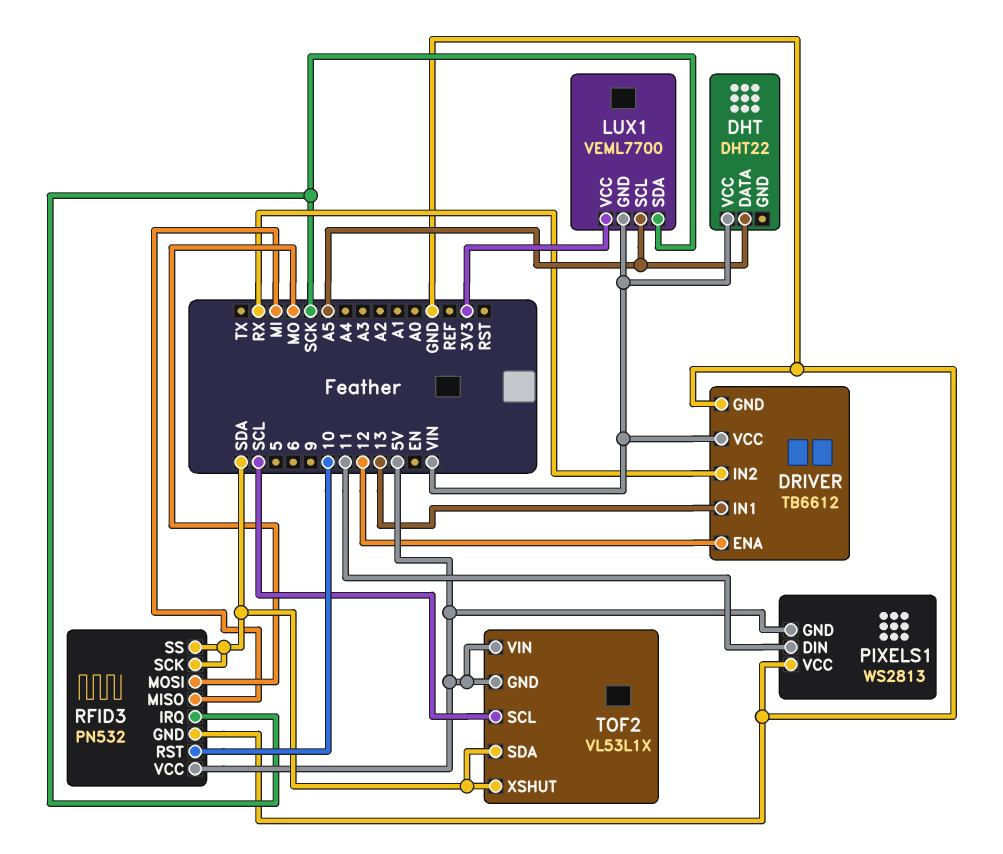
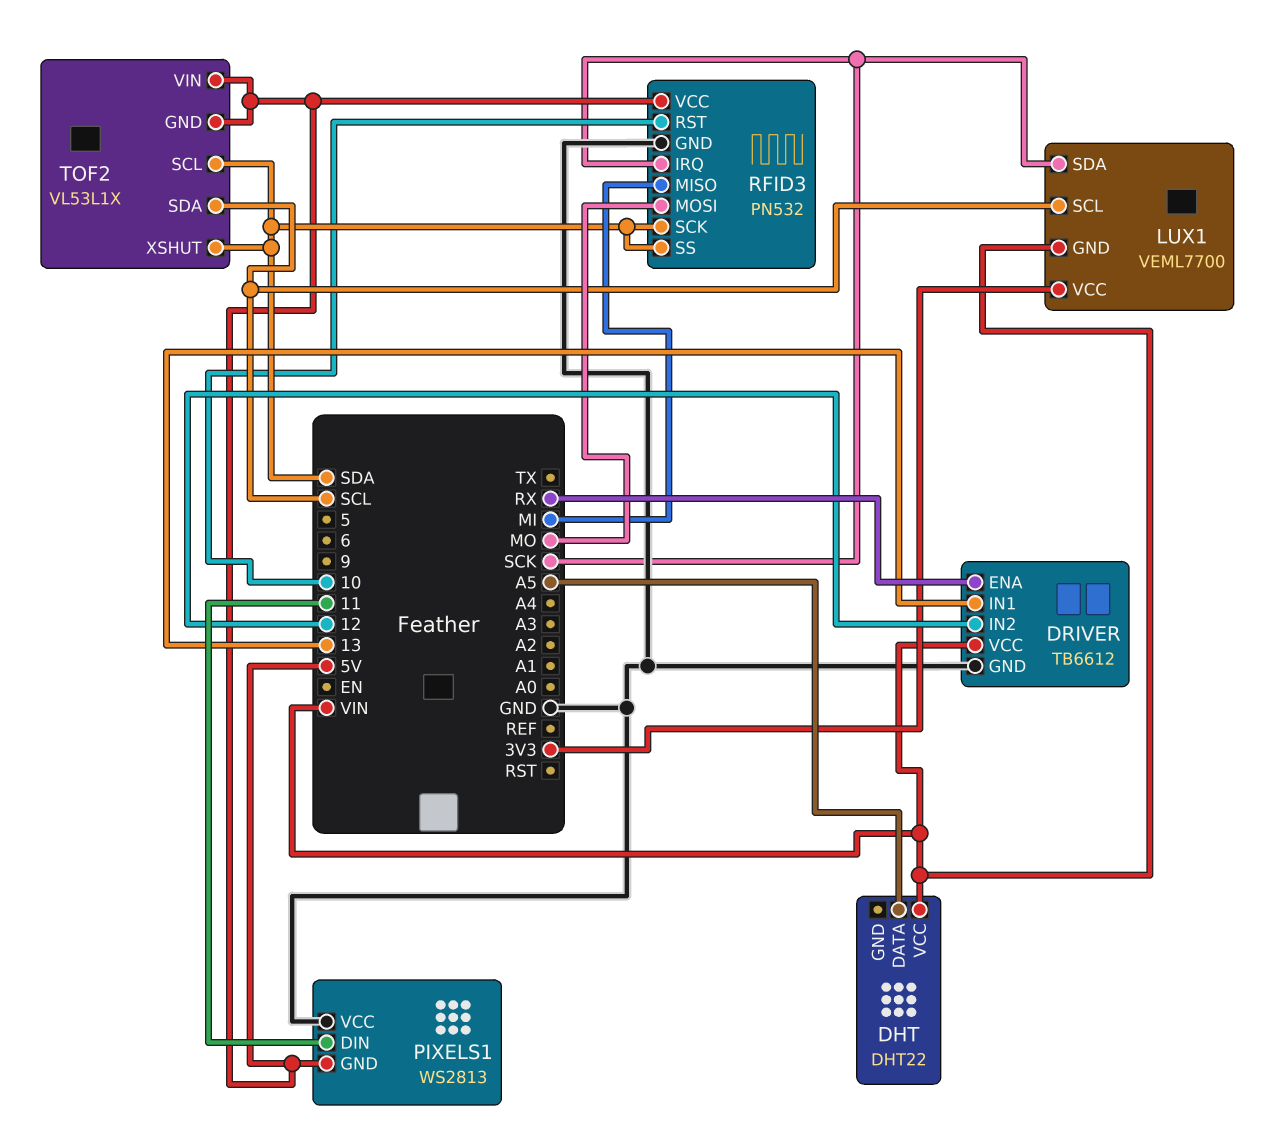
DRIVER pin ENA: 12 -> RX
DRIVER pin IN2: RX -> 12
LUX1 pin SCL: A5 -> SCL
TOF2 pin SCL: SCL -> SDA
TOF2 pin SDA: SDA -> SCL

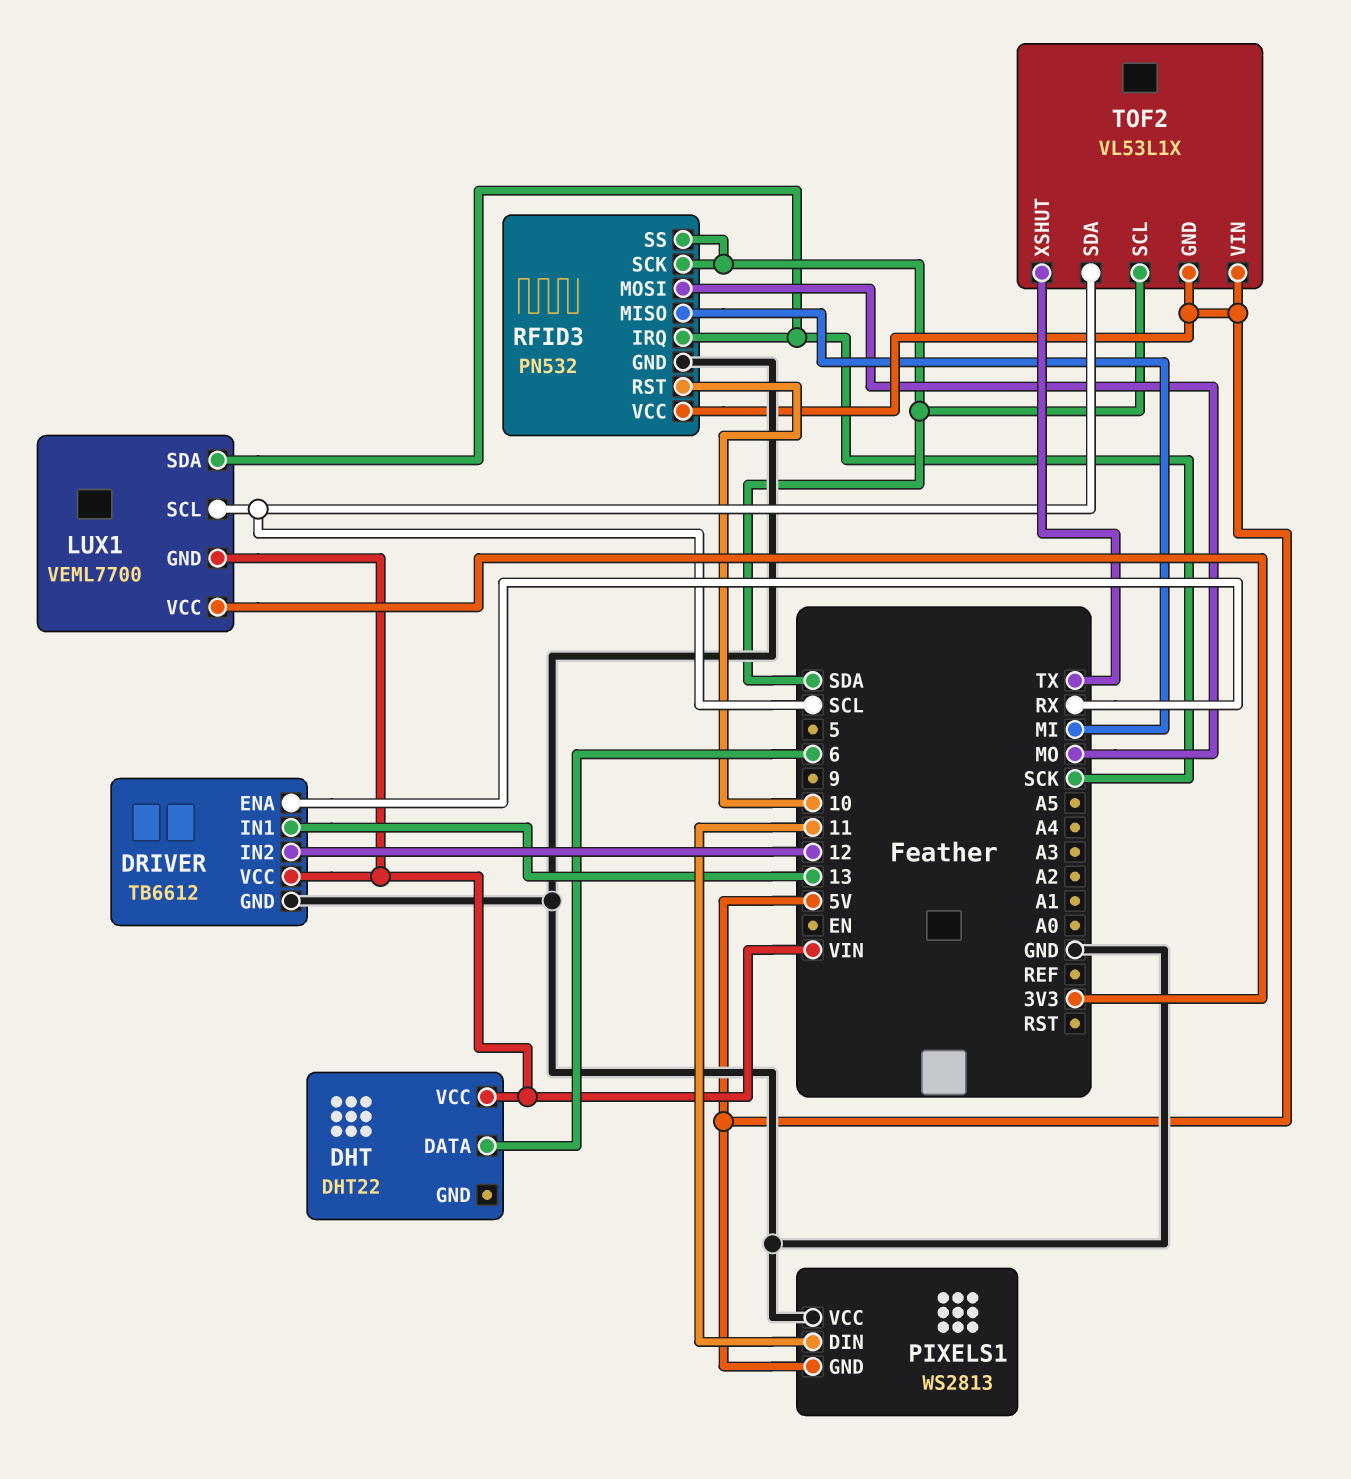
DHT pin DATA: A5 -> 6
TOF2 pin XSHUT: SDA -> TX

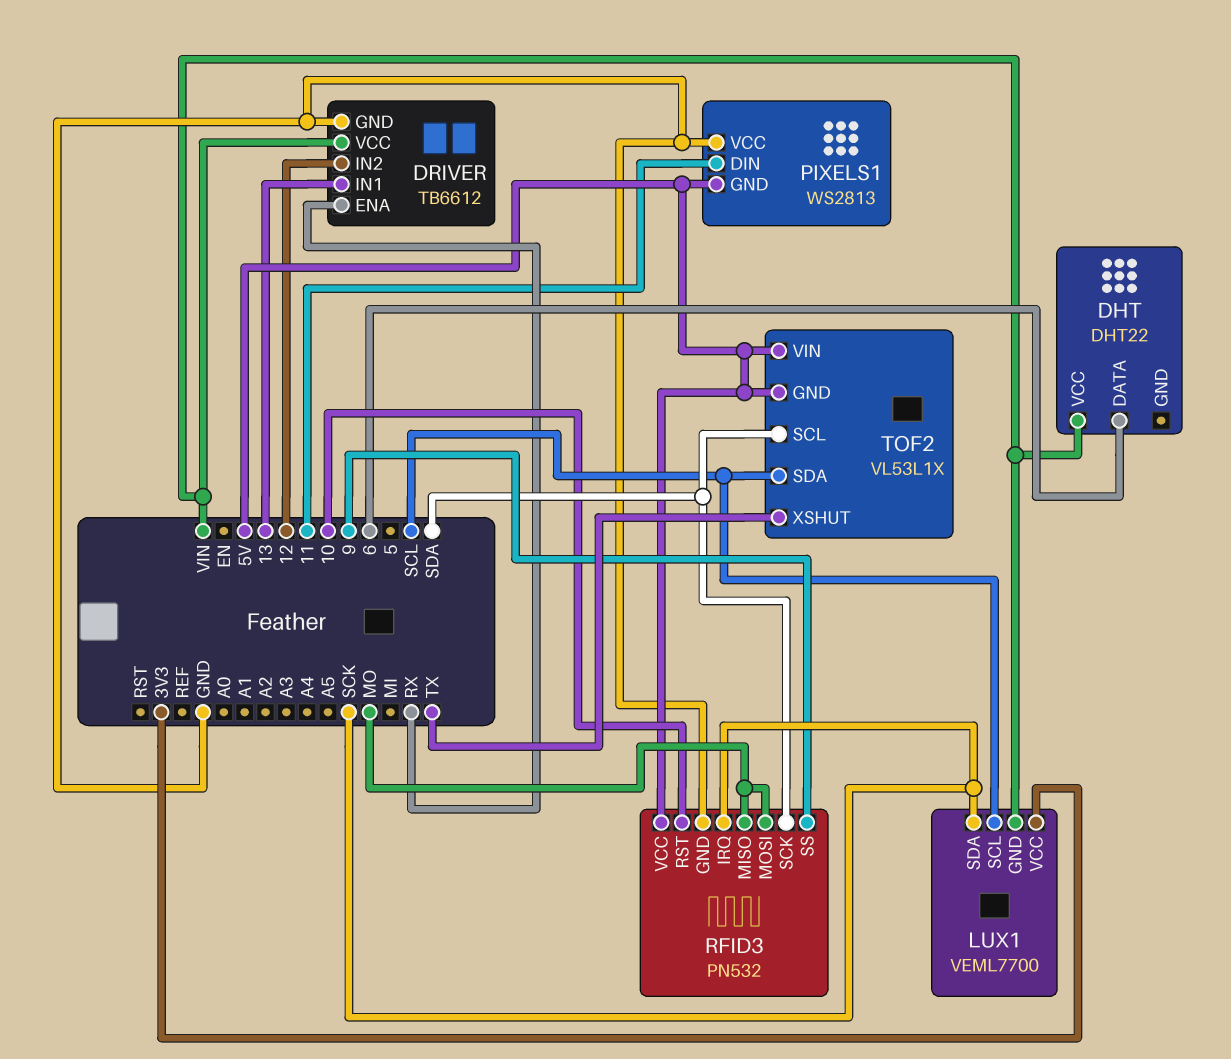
RFID3 pin MISO: MI -> MO
RFID3 pin SS: SDA -> 9

